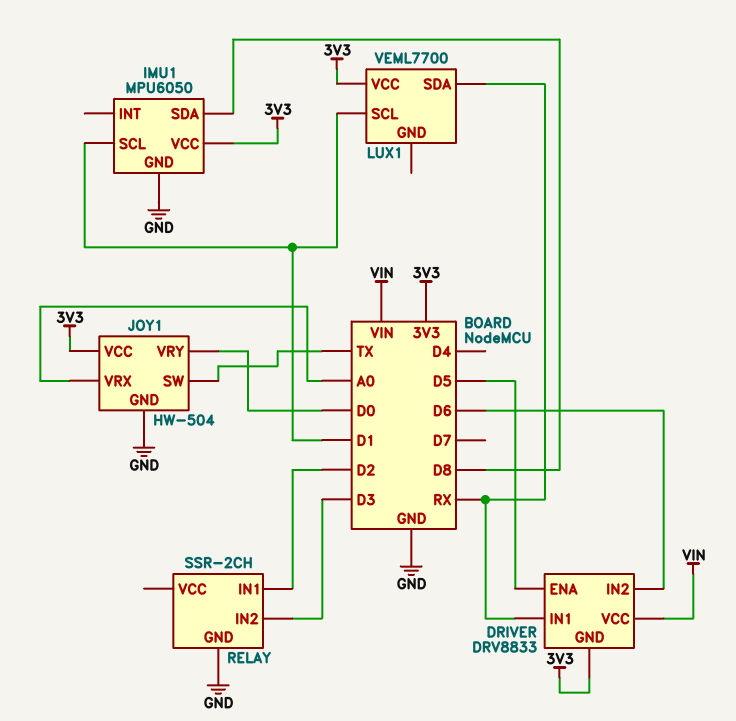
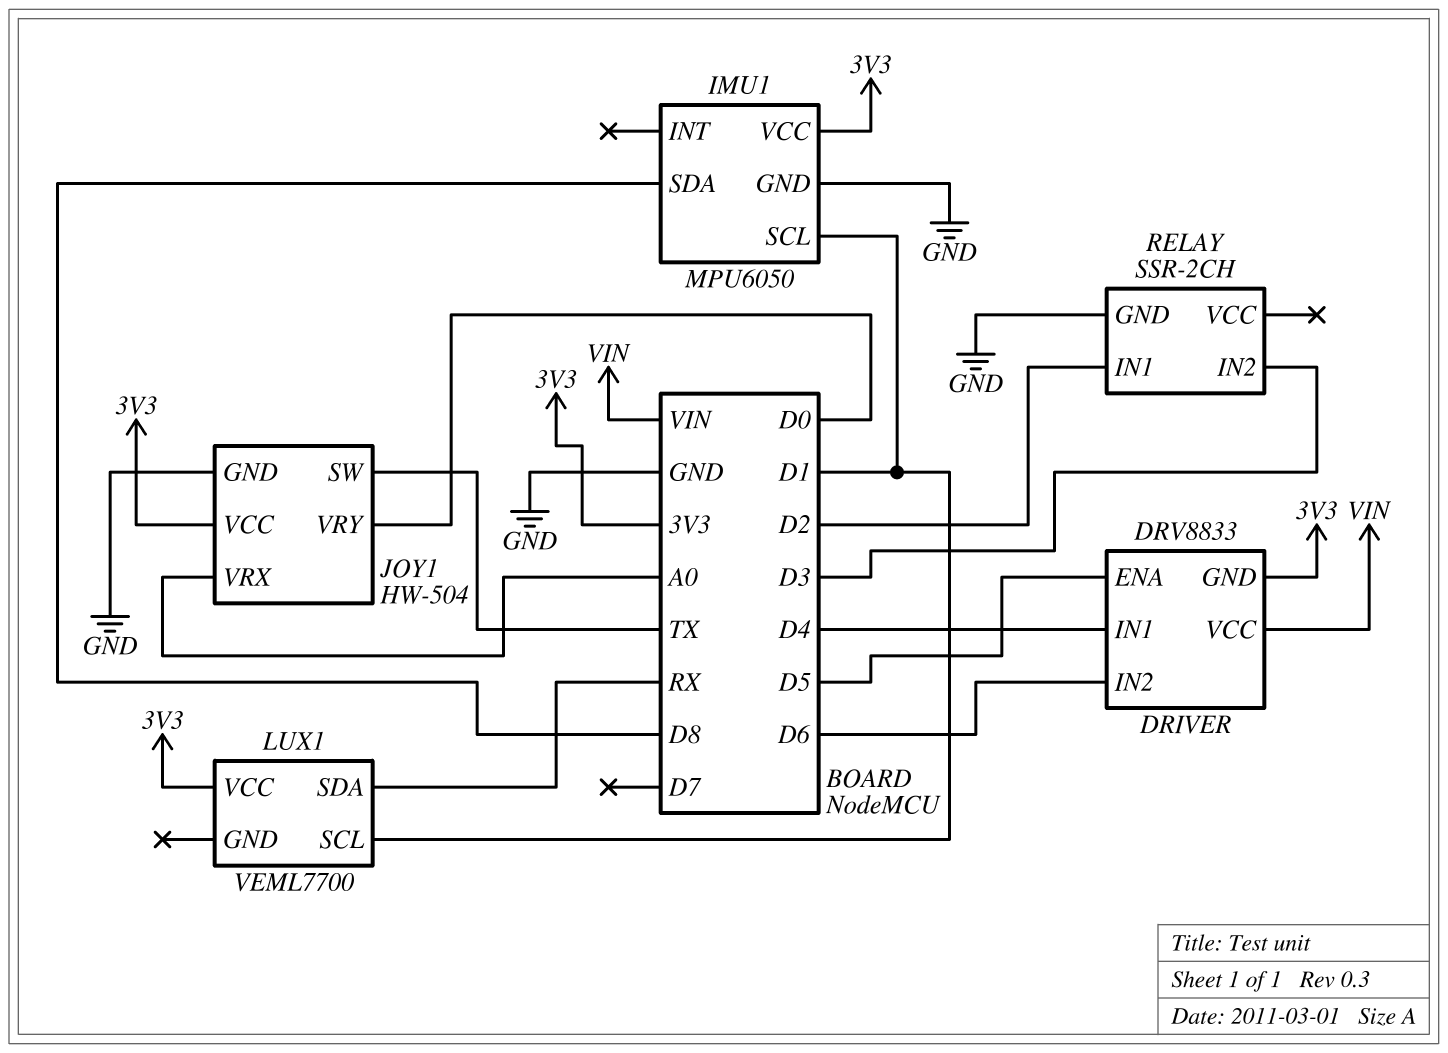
DRIVER pin IN1: RX -> D4

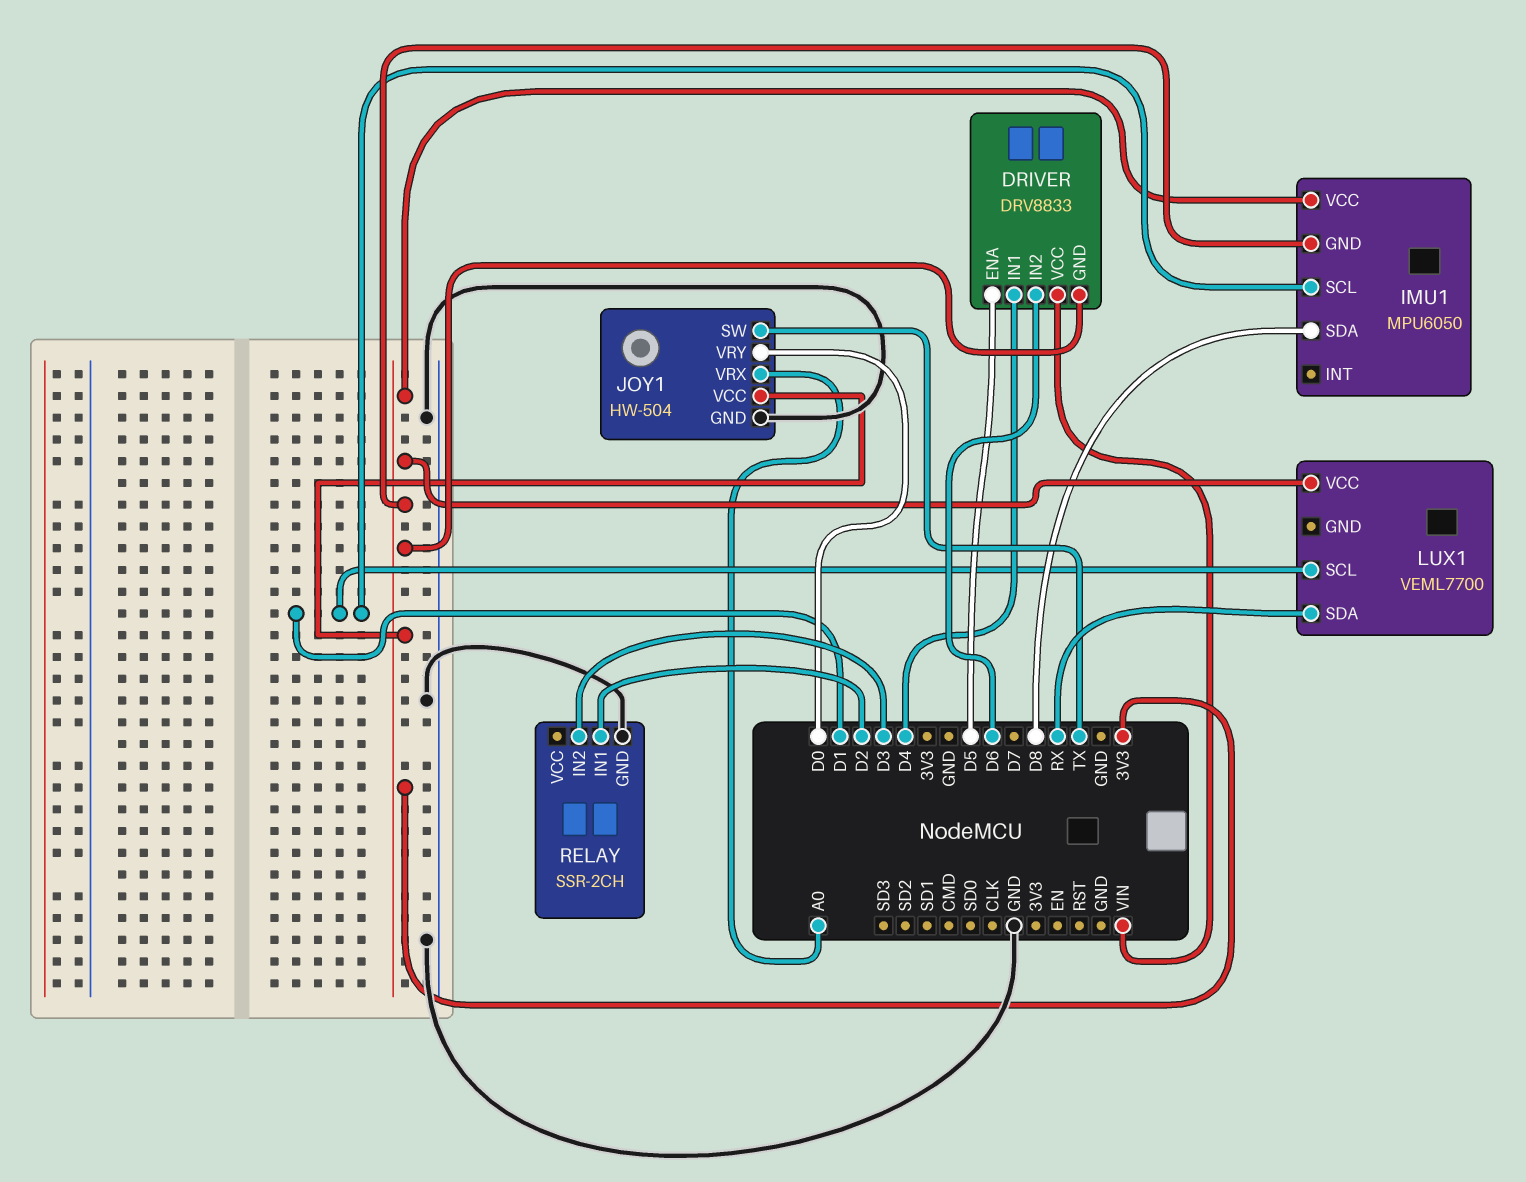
IMU1 pin GND: GND -> 3V3

